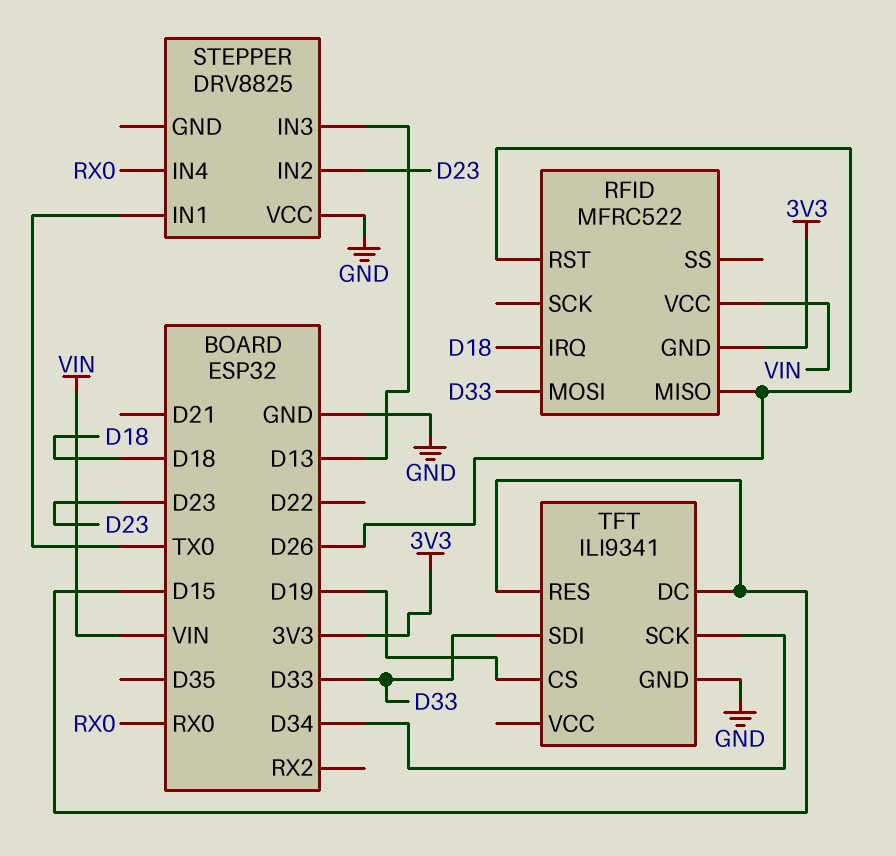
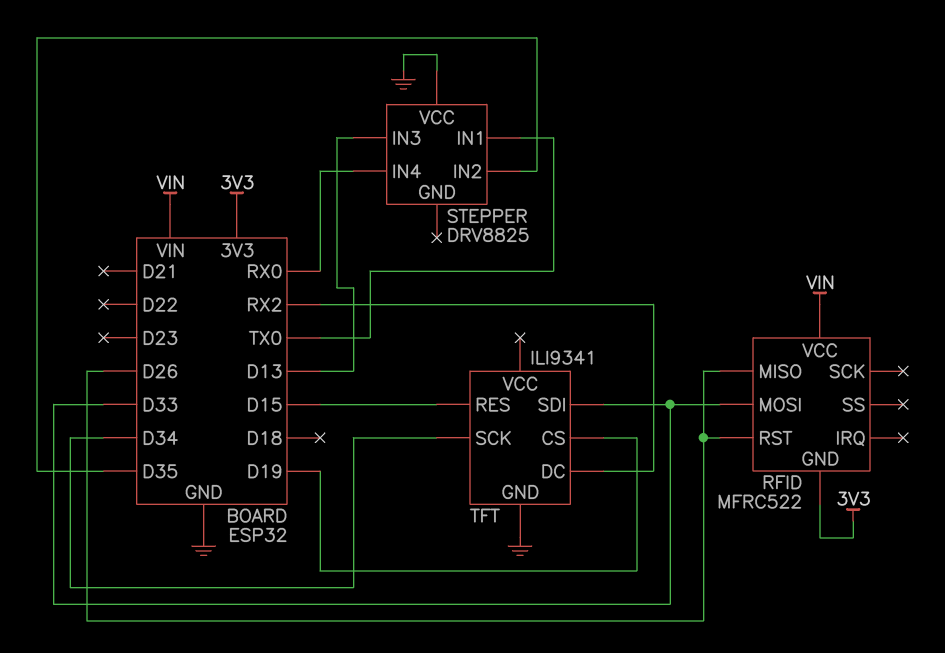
RFID pin IRQ: D18 -> none
STEPPER pin IN2: D23 -> D35
TFT pin DC: D15 -> RX2

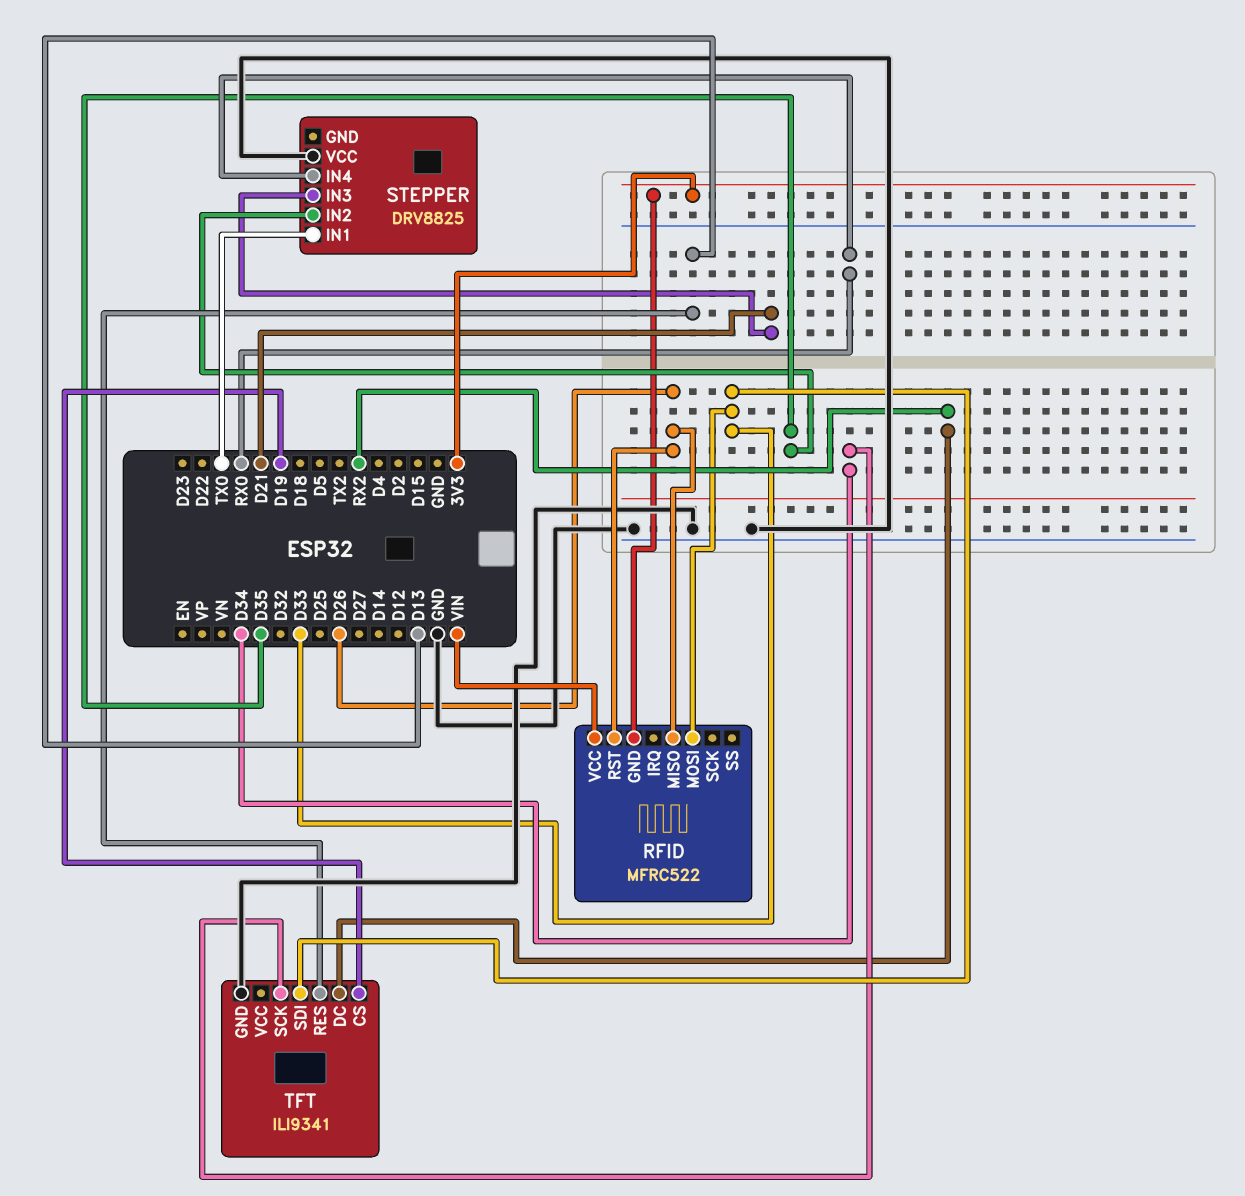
STEPPER pin IN3: D13 -> D21
TFT pin RES: D15 -> D13

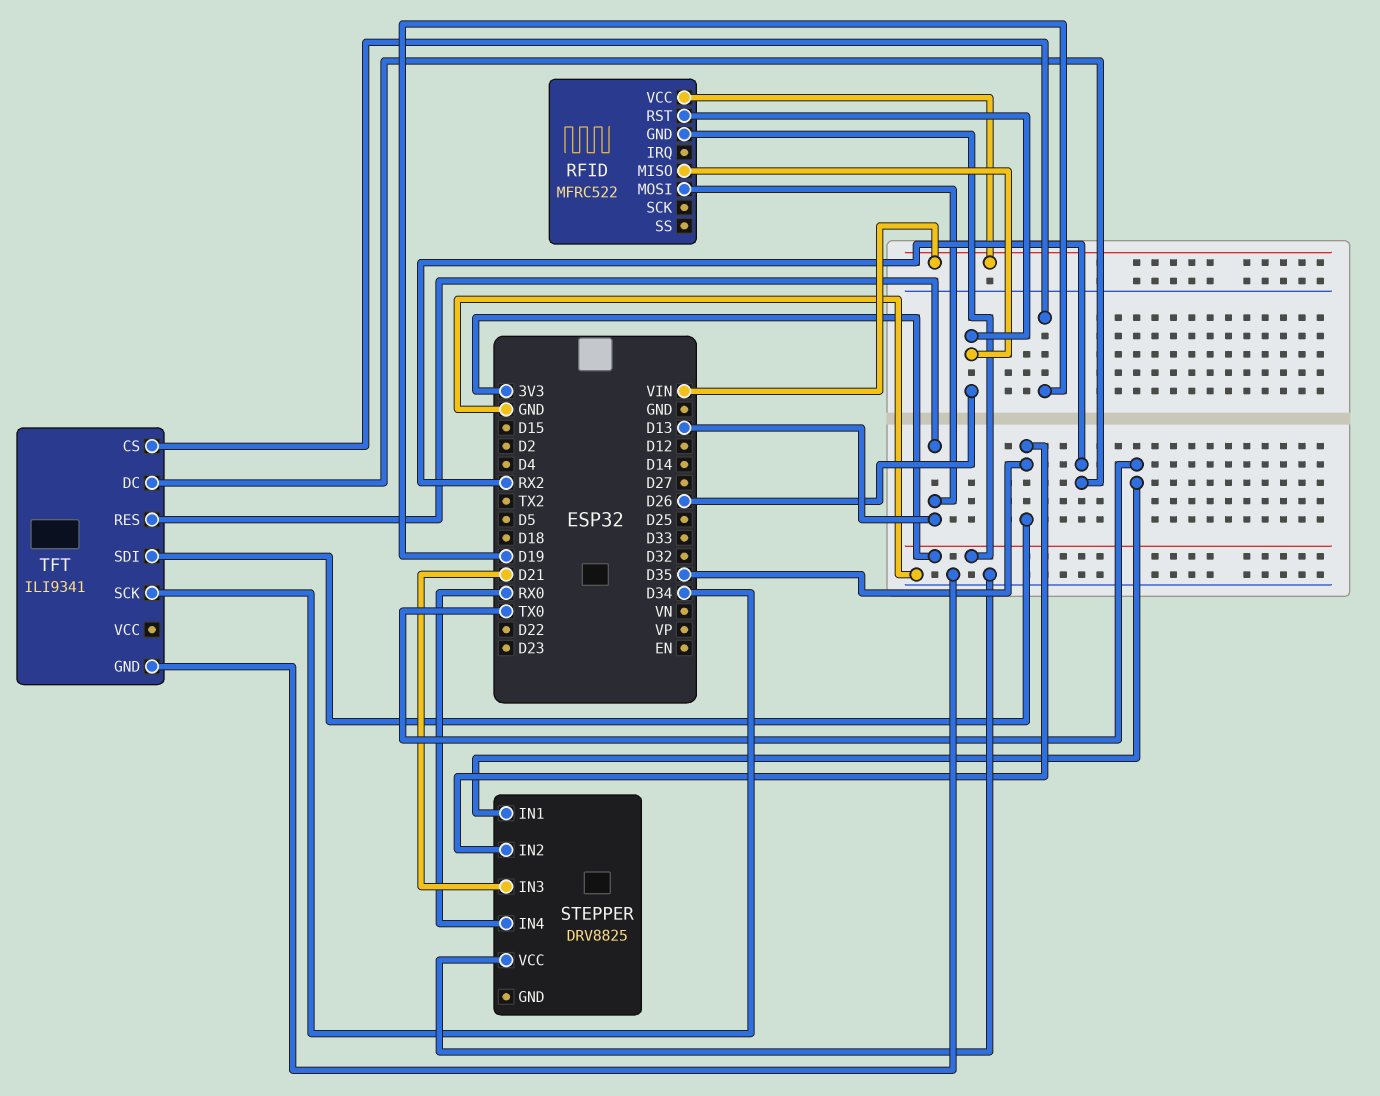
RFID pin MOSI: D33 -> D13
TFT pin SDI: D33 -> D35

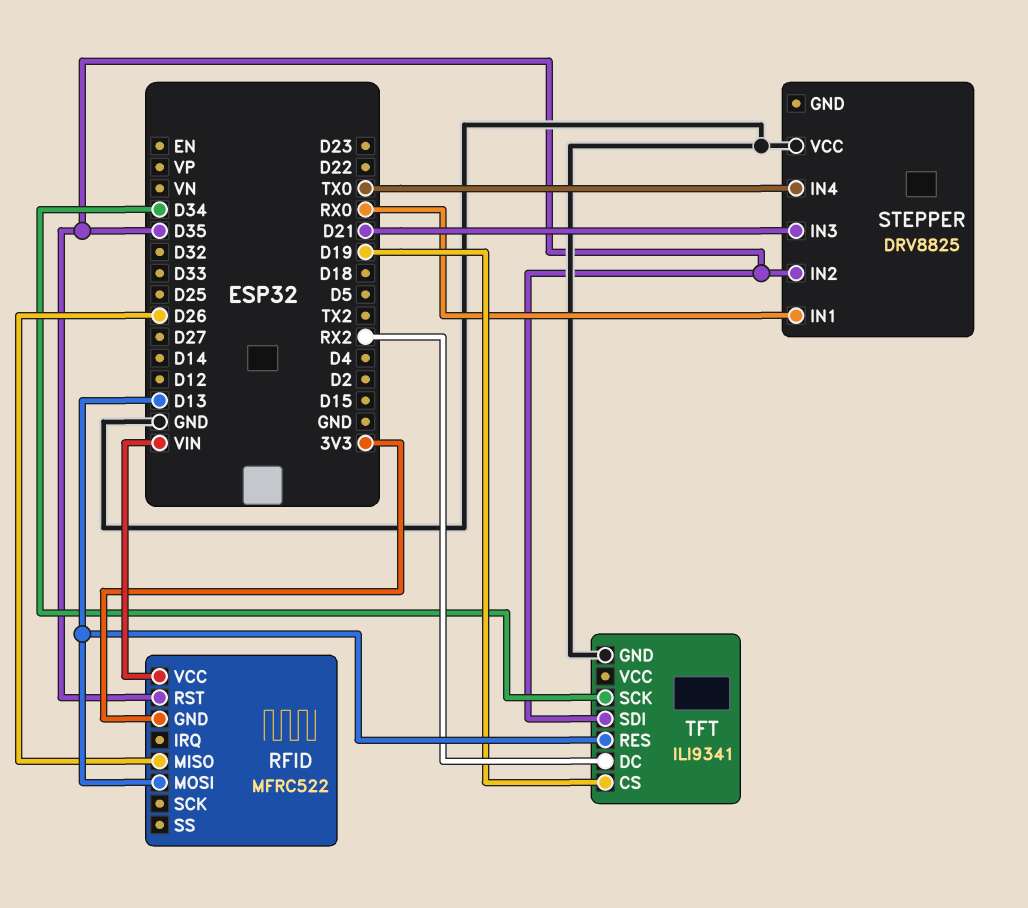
RFID pin RST: D26 -> D35
STEPPER pin IN1: TX0 -> RX0
STEPPER pin IN4: RX0 -> TX0

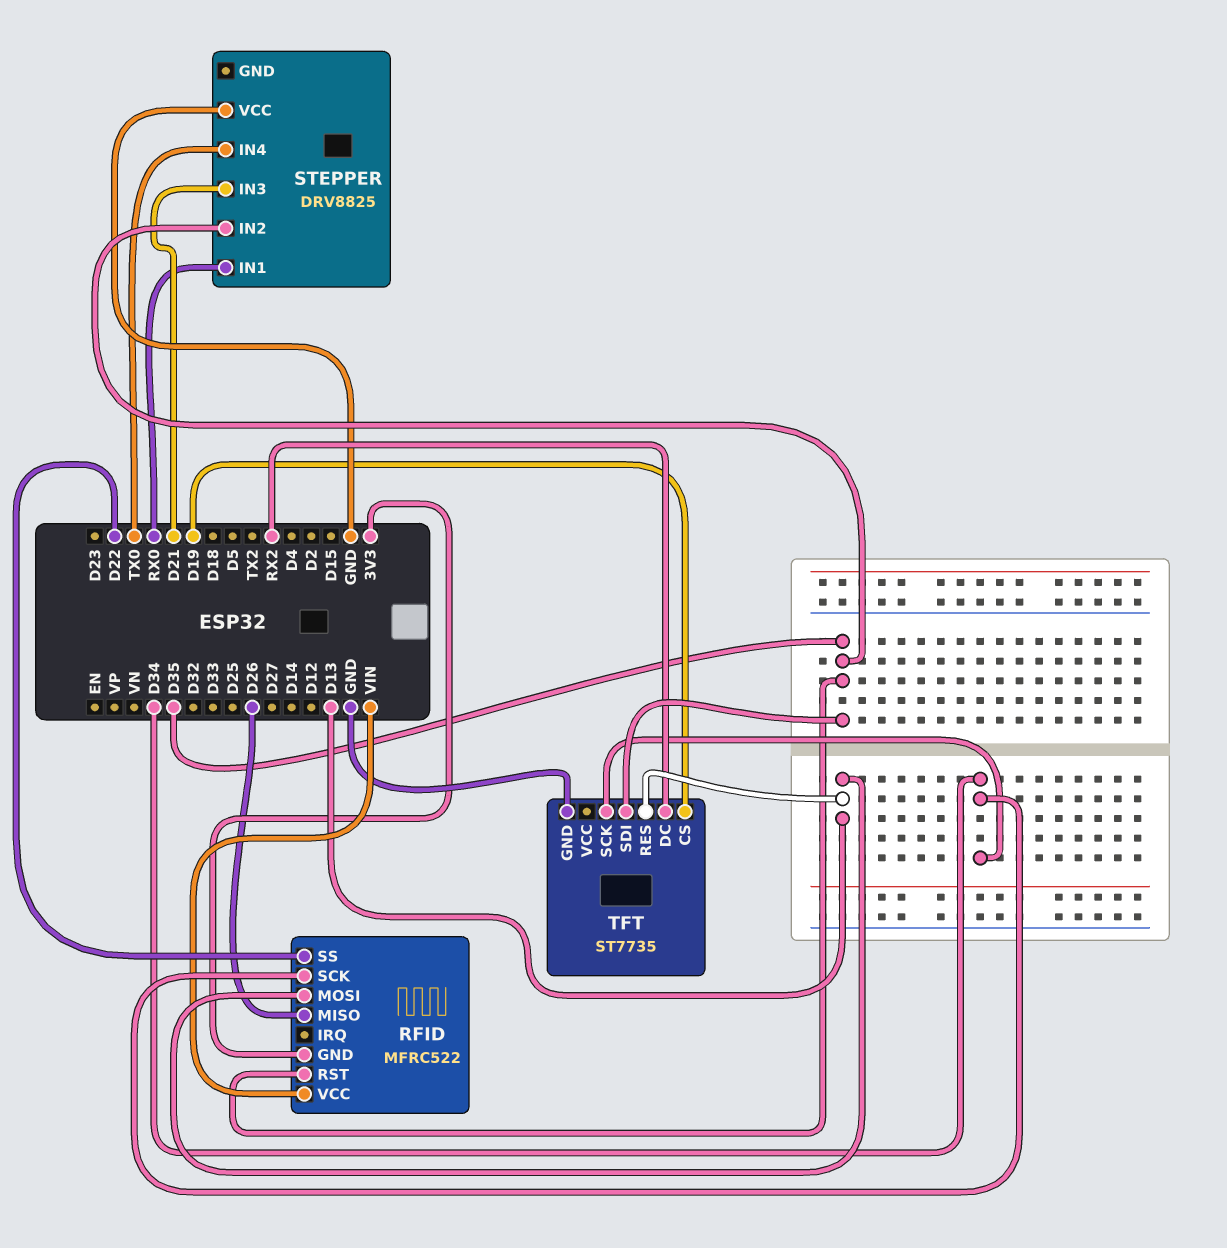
RFID pin SCK: none -> D34
RFID pin SS: none -> D22
TFT: ILI9341 -> ST7735

